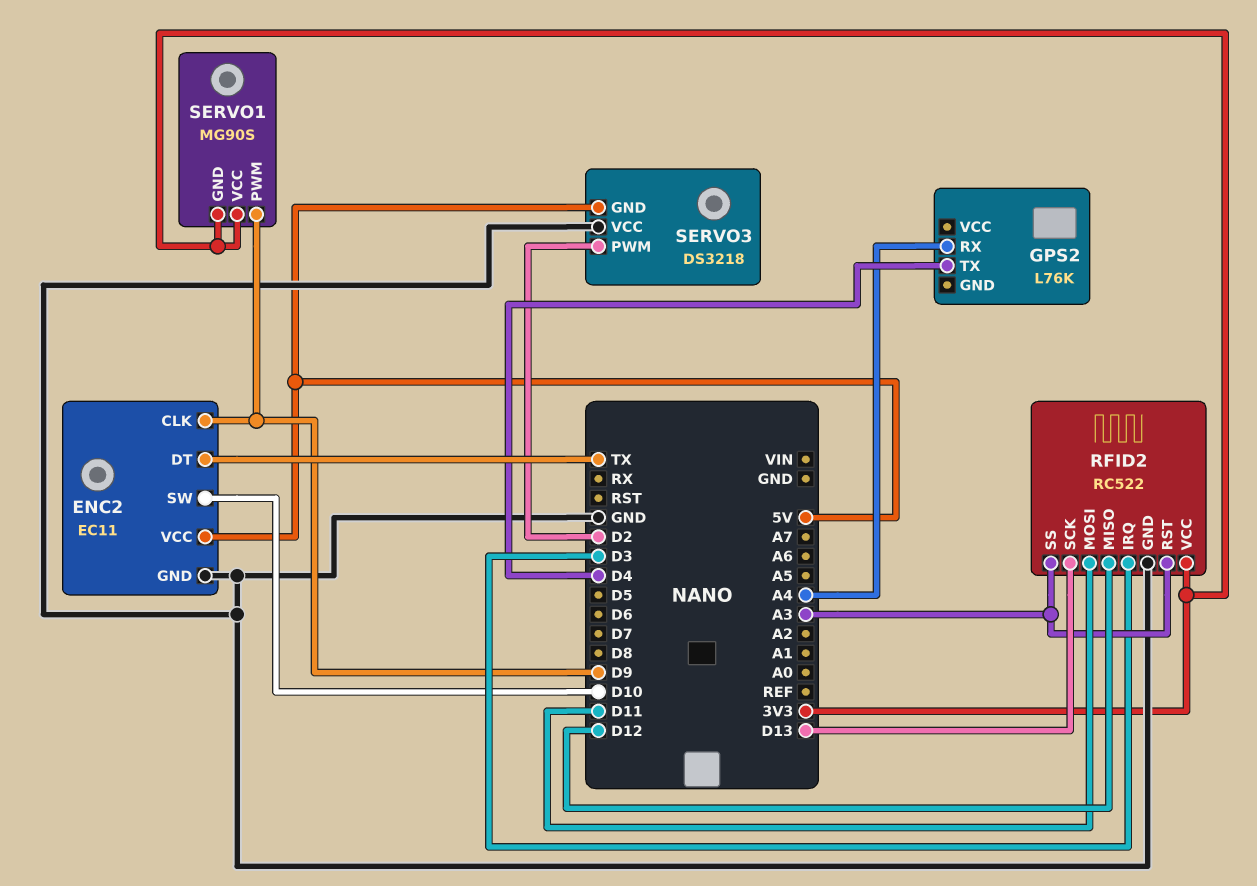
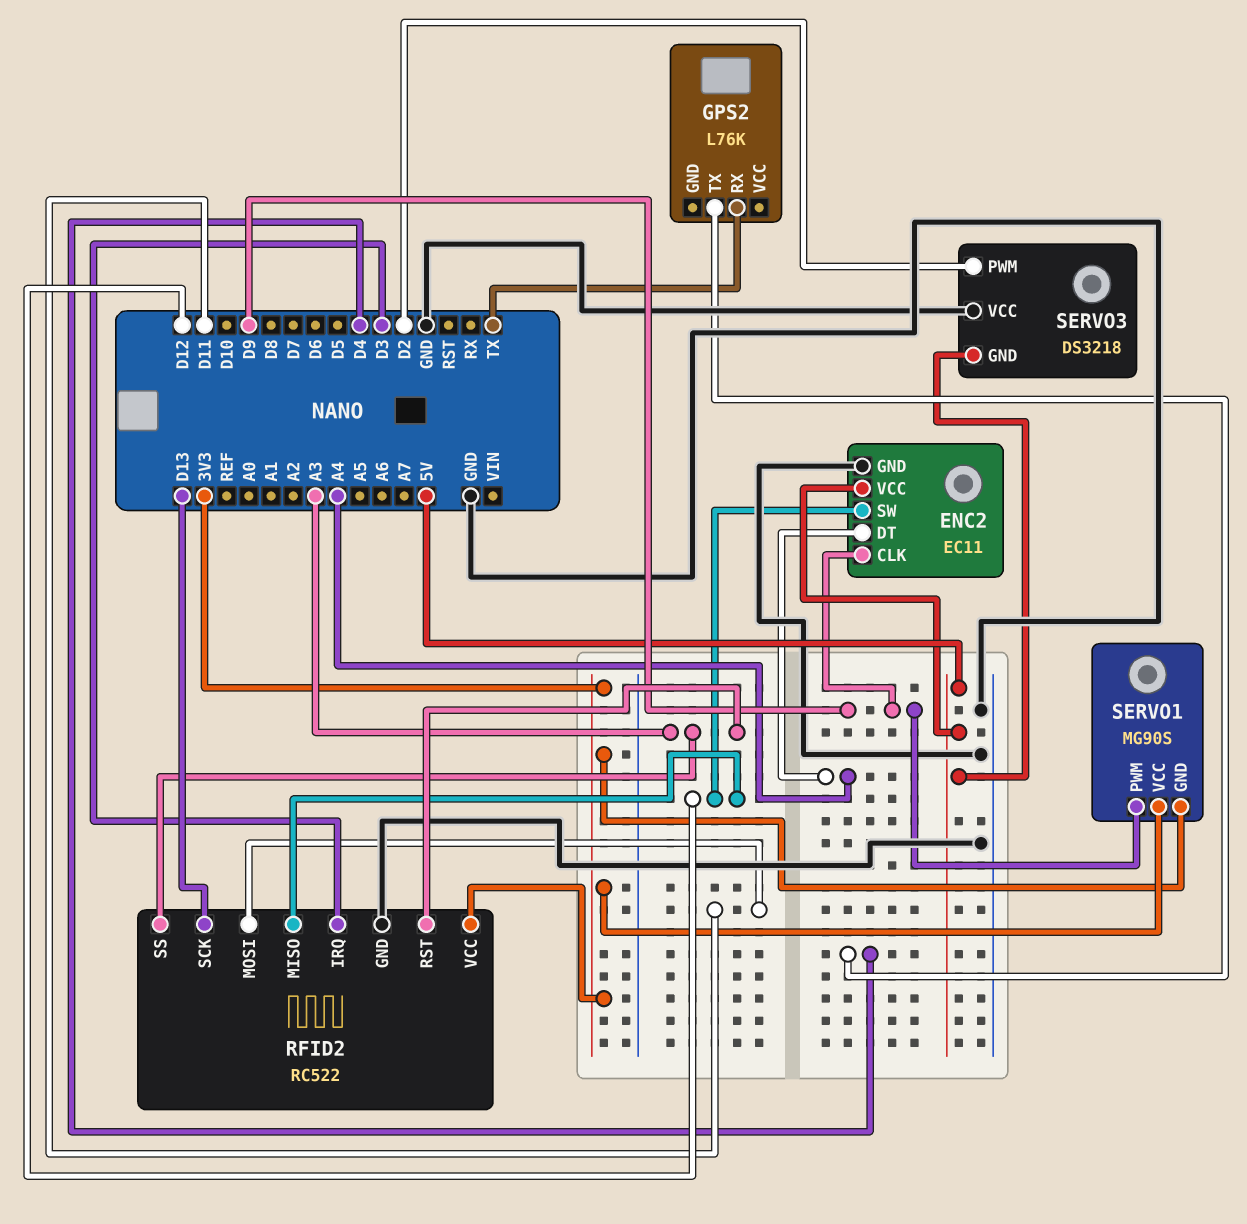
ENC2 pin DT: TX -> A4
ENC2 pin SW: D10 -> D12
GPS2 pin RX: A4 -> TX

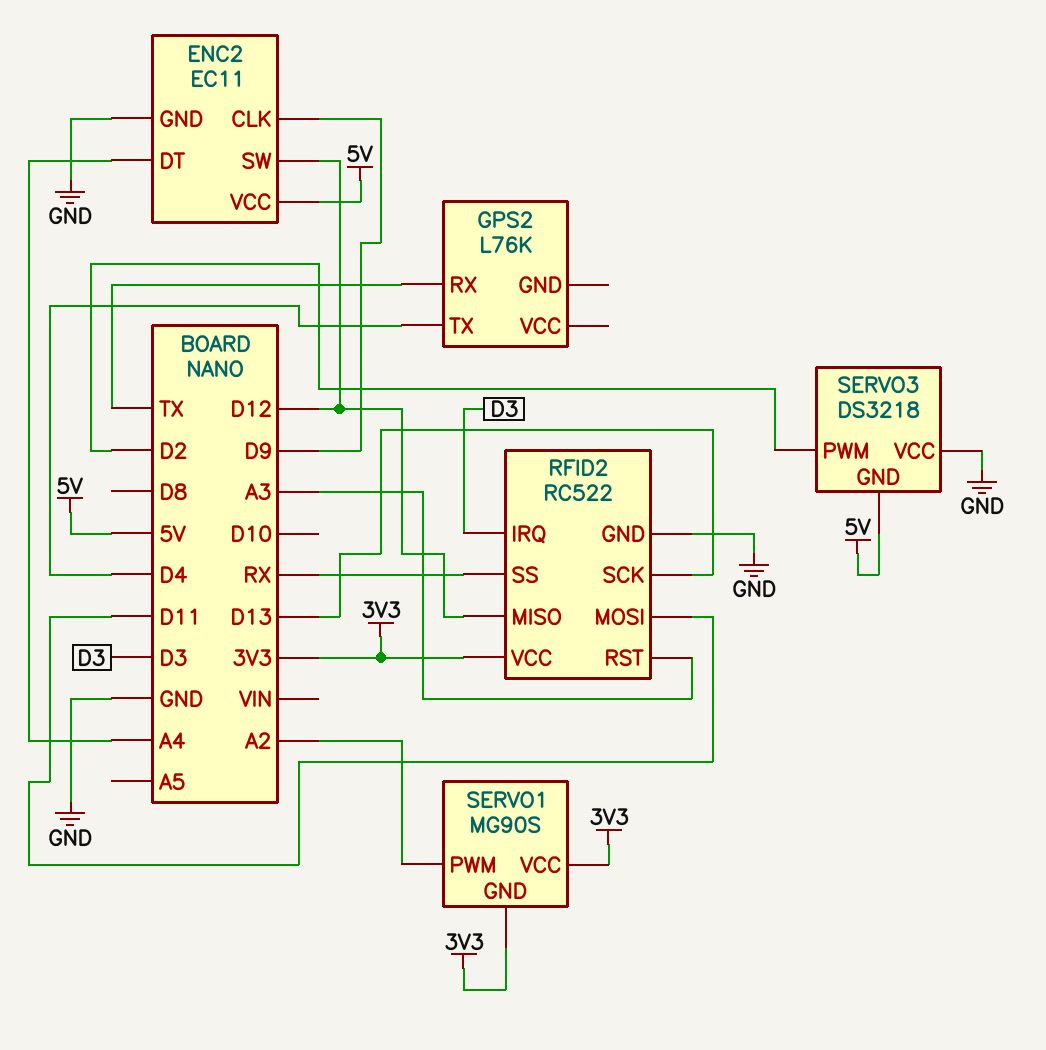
RFID2 pin SS: A3 -> RX
SERVO1 pin PWM: D9 -> A2

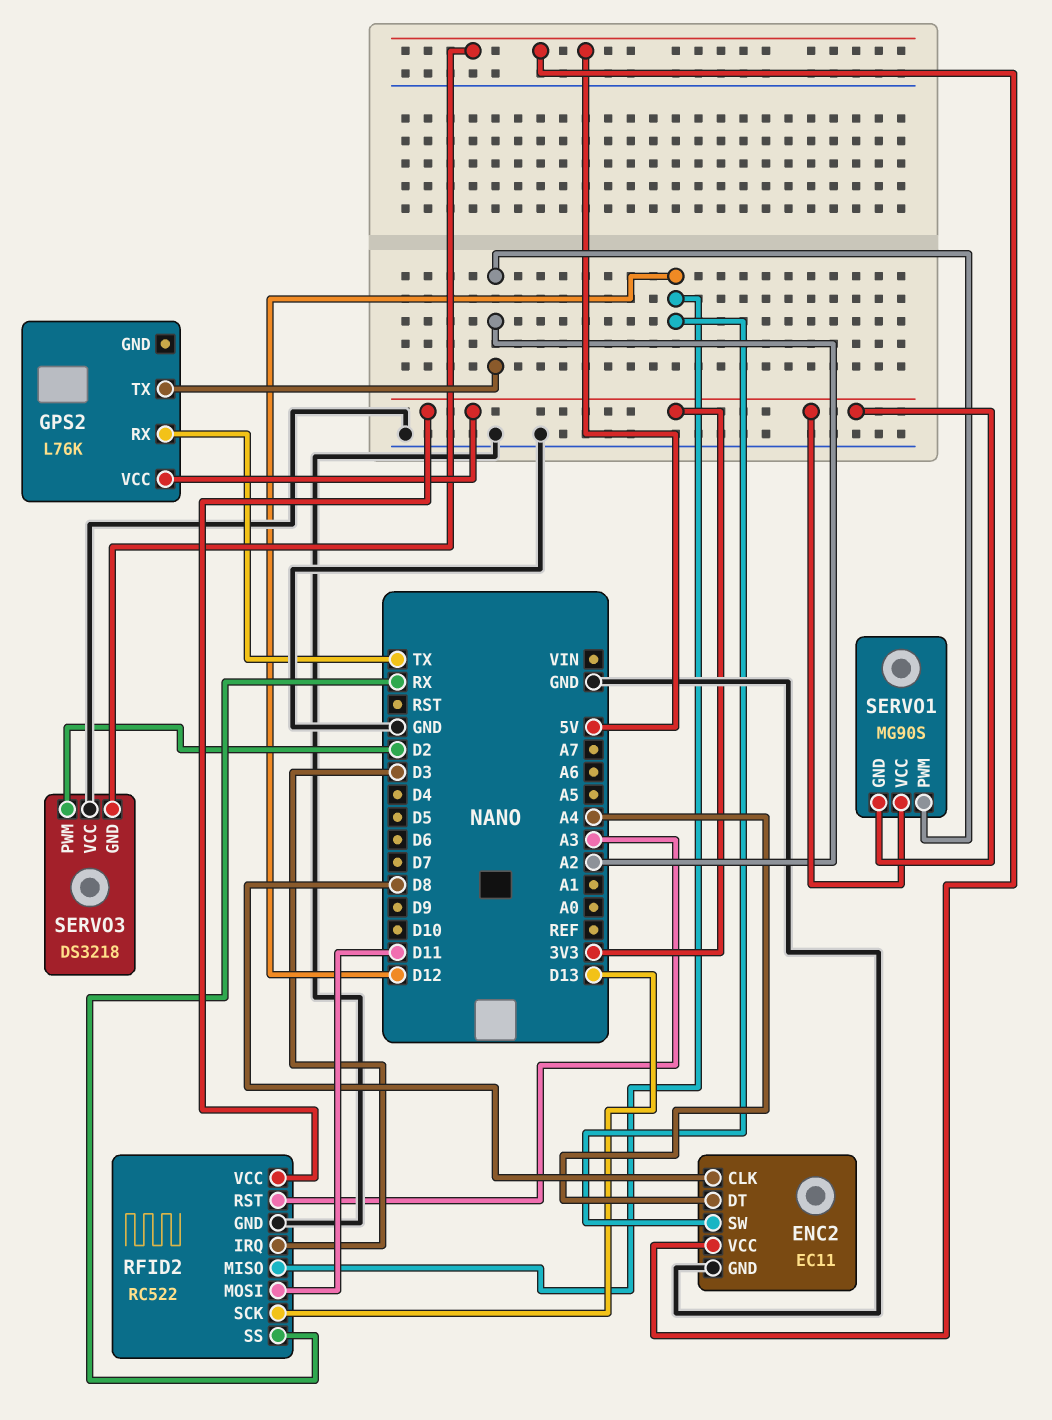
ENC2 pin CLK: D9 -> D8
GPS2 pin TX: D4 -> A2
GPS2 pin VCC: none -> 3V3

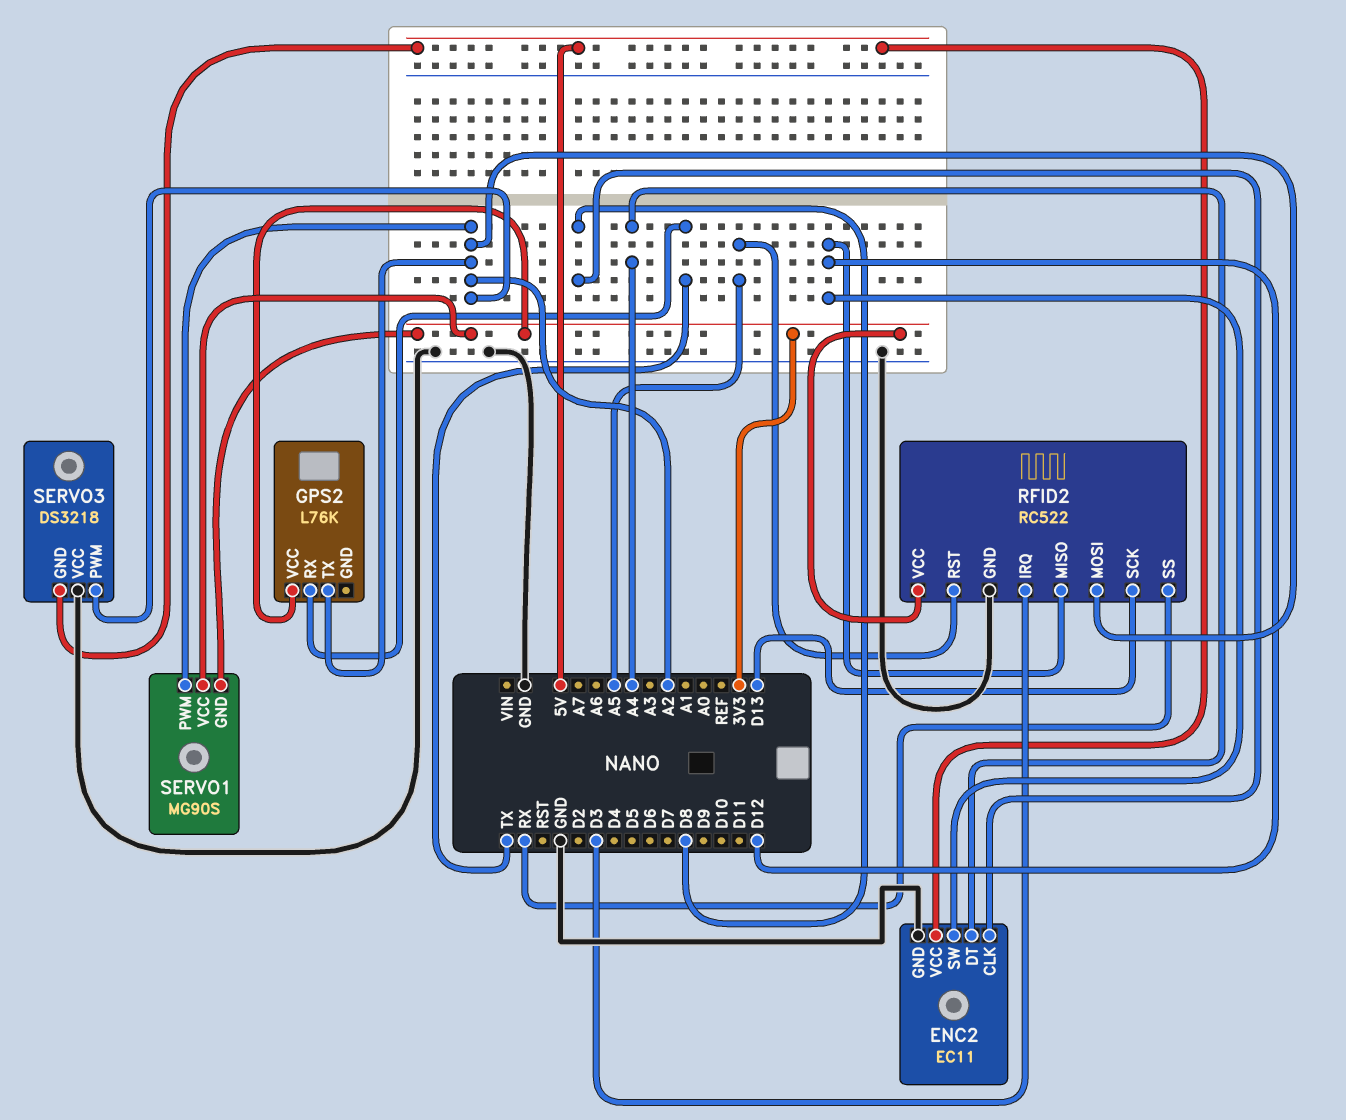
RFID2 pin MOSI: D11 -> A2
RFID2 pin RST: A3 -> A5
SERVO3 pin PWM: D2 -> A2

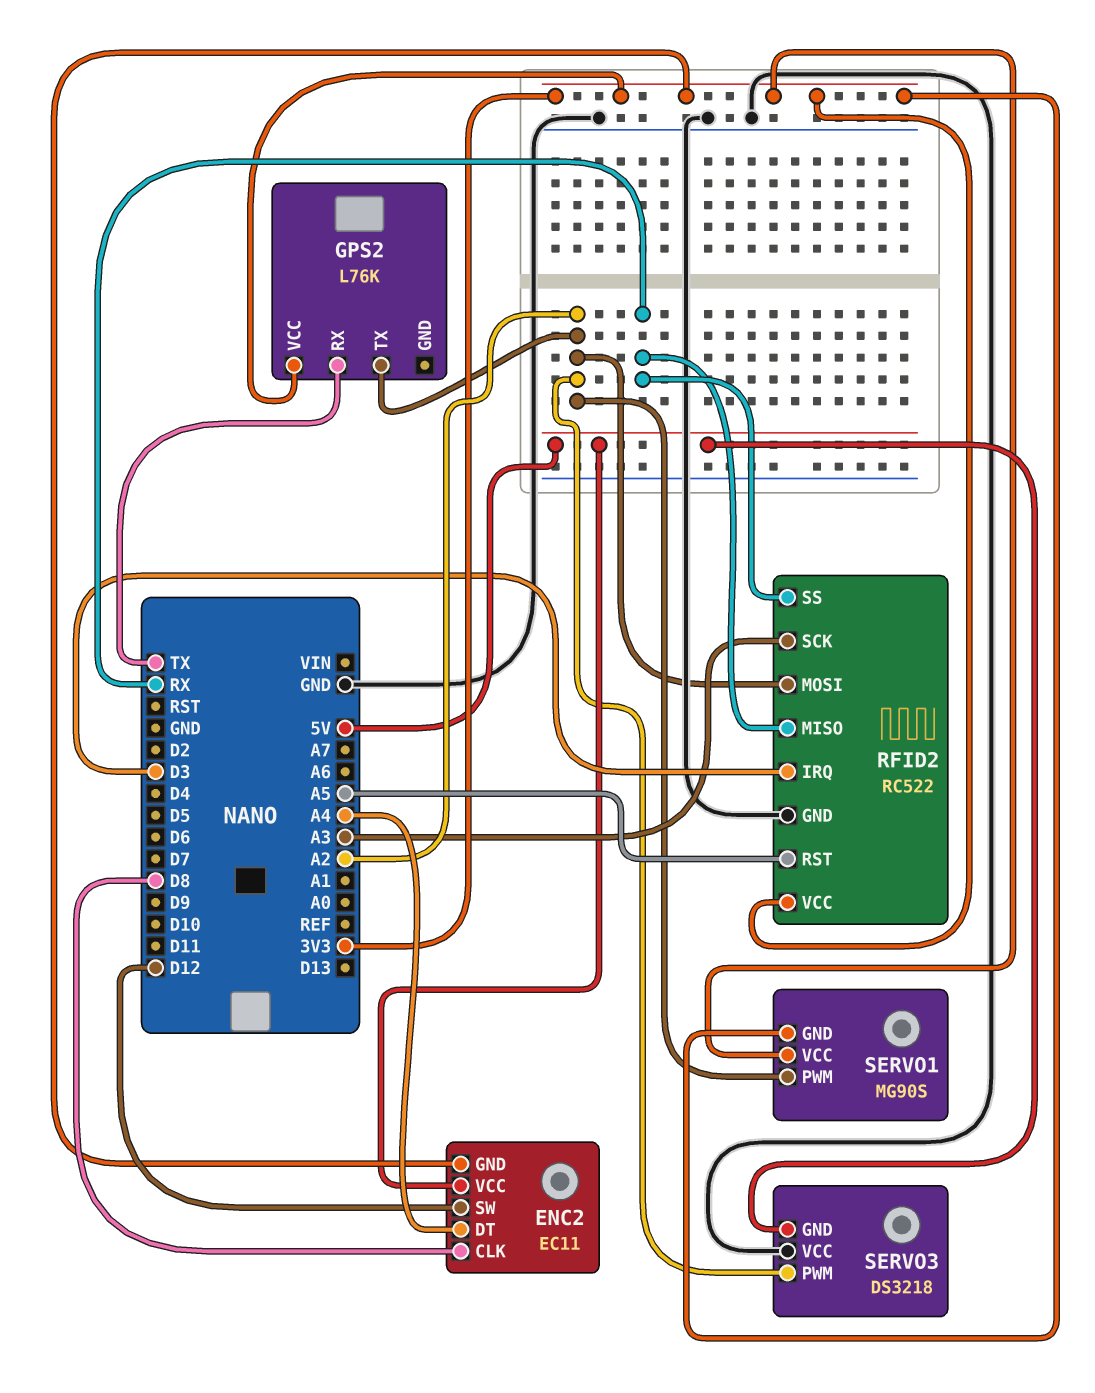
ENC2 pin GND: GND -> 3V3
RFID2 pin MISO: D12 -> RX
RFID2 pin SCK: D13 -> A3

